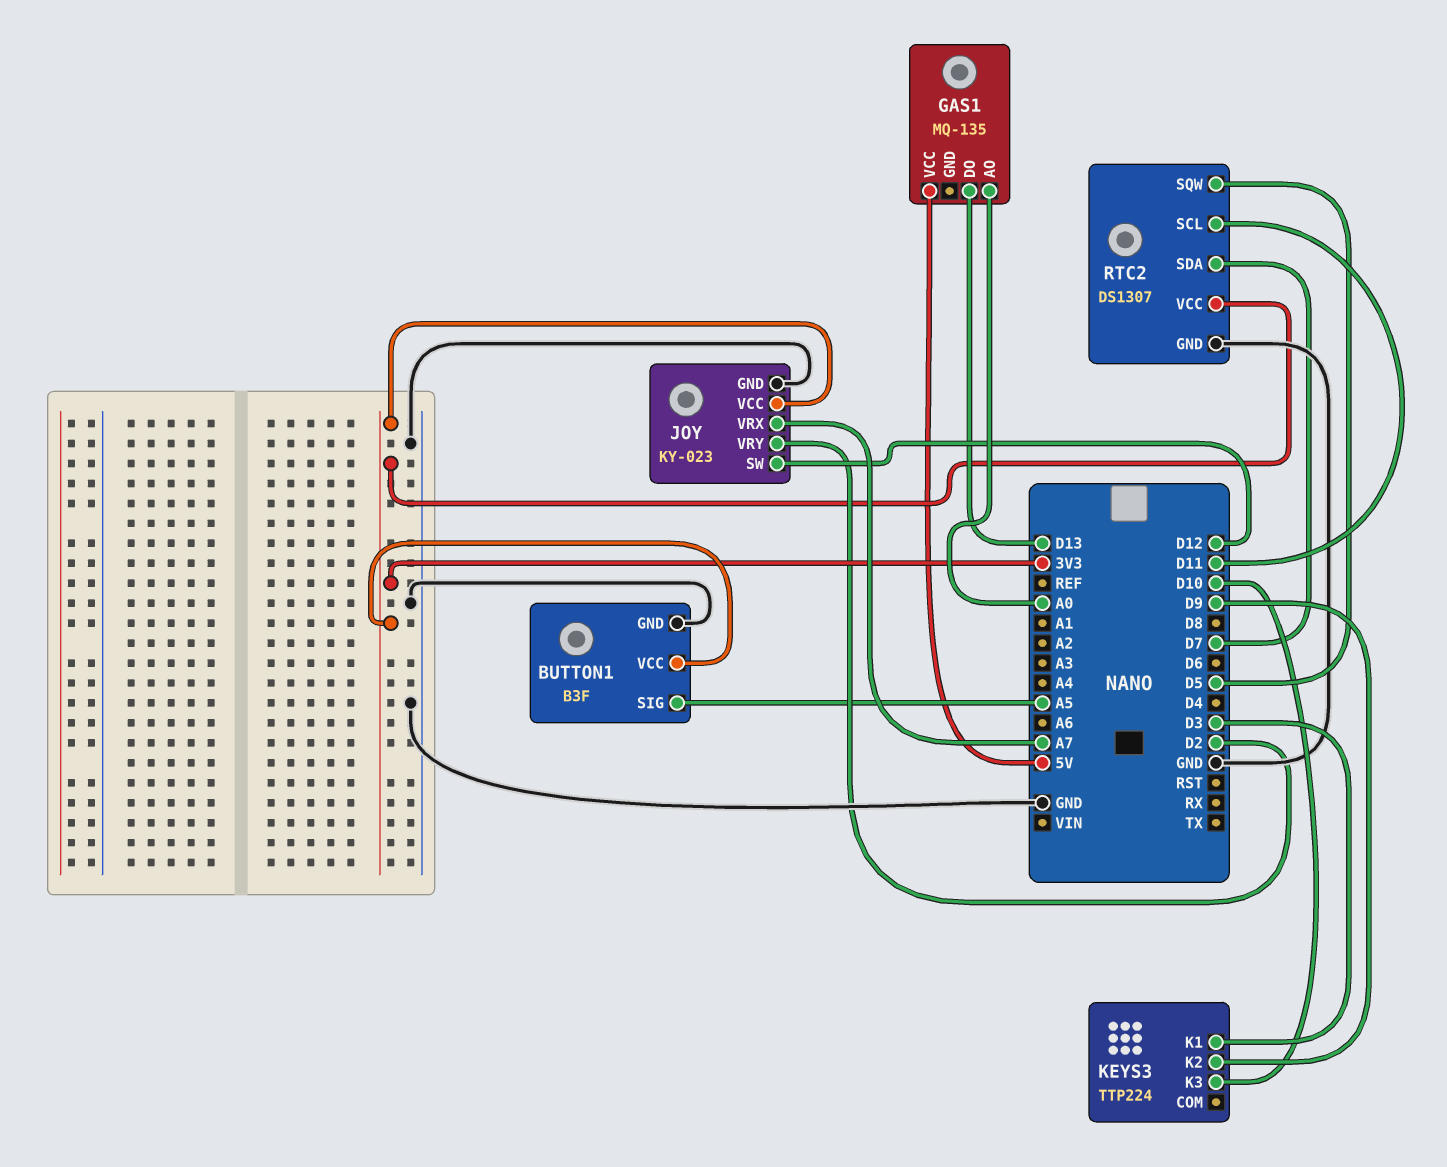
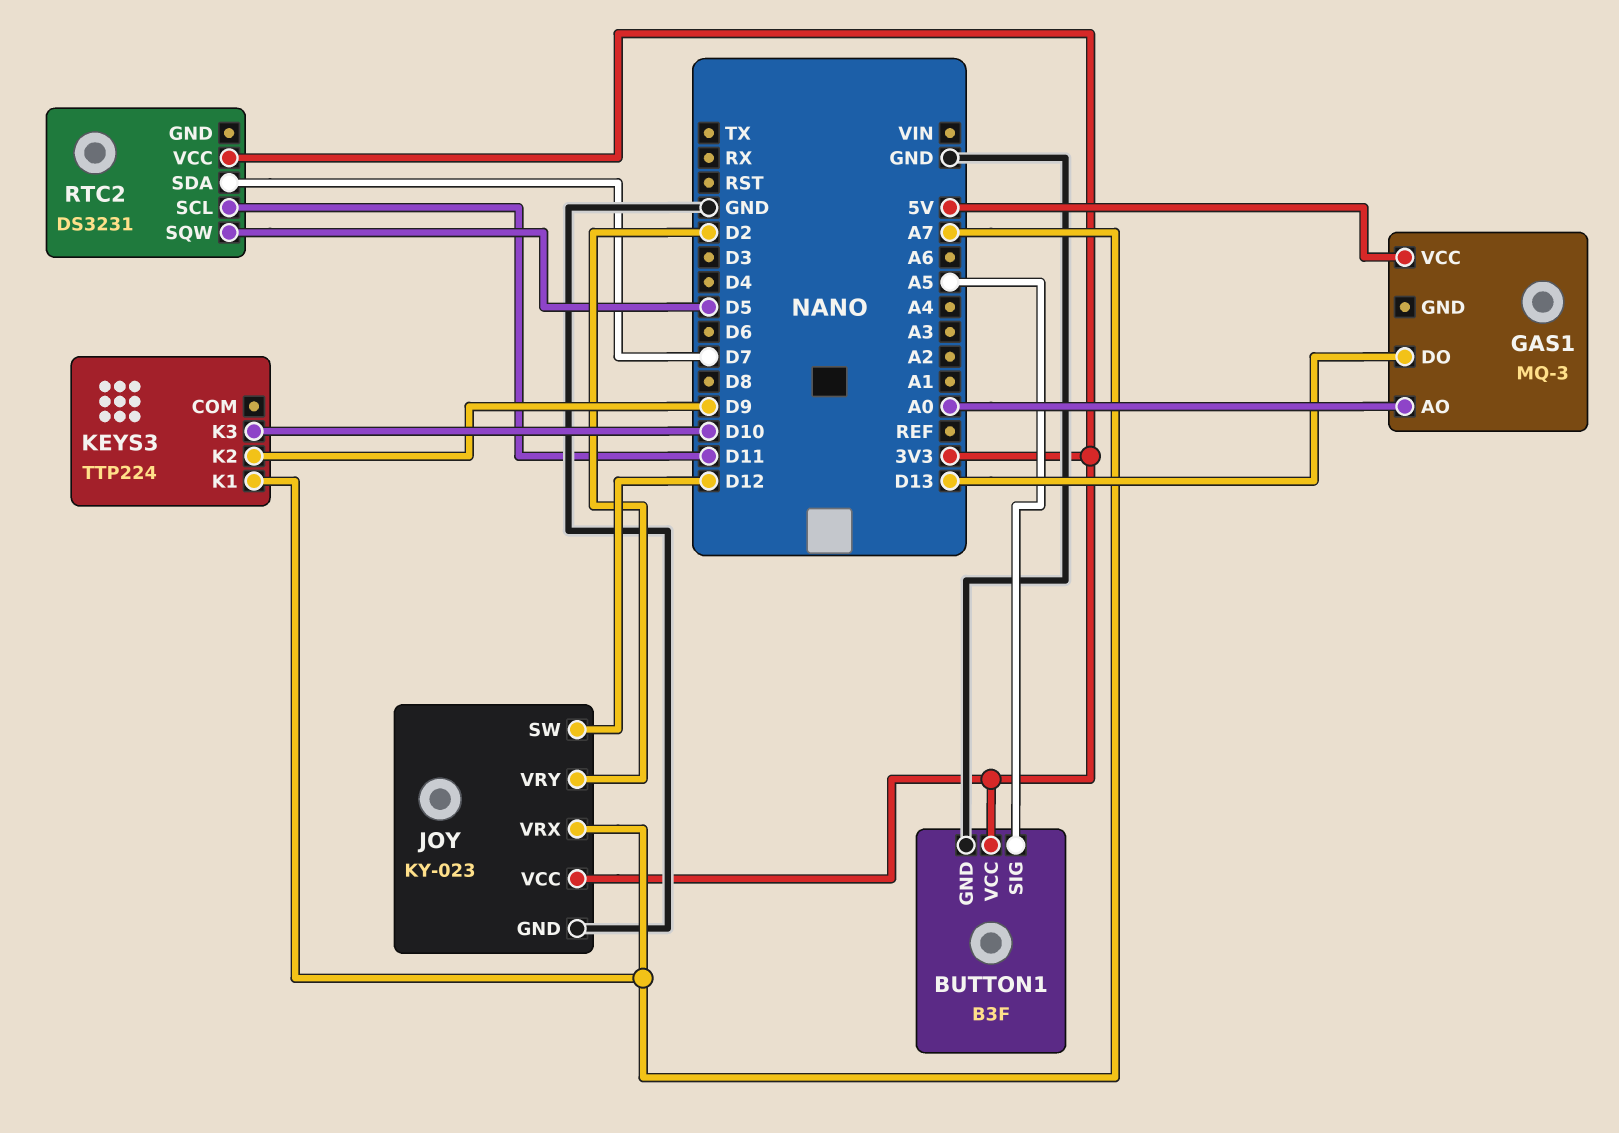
GAS1: MQ-135 -> MQ-3
KEYS3 pin K1: D3 -> A7
RTC2: DS1307 -> DS3231
RTC2 pin GND: GND -> none

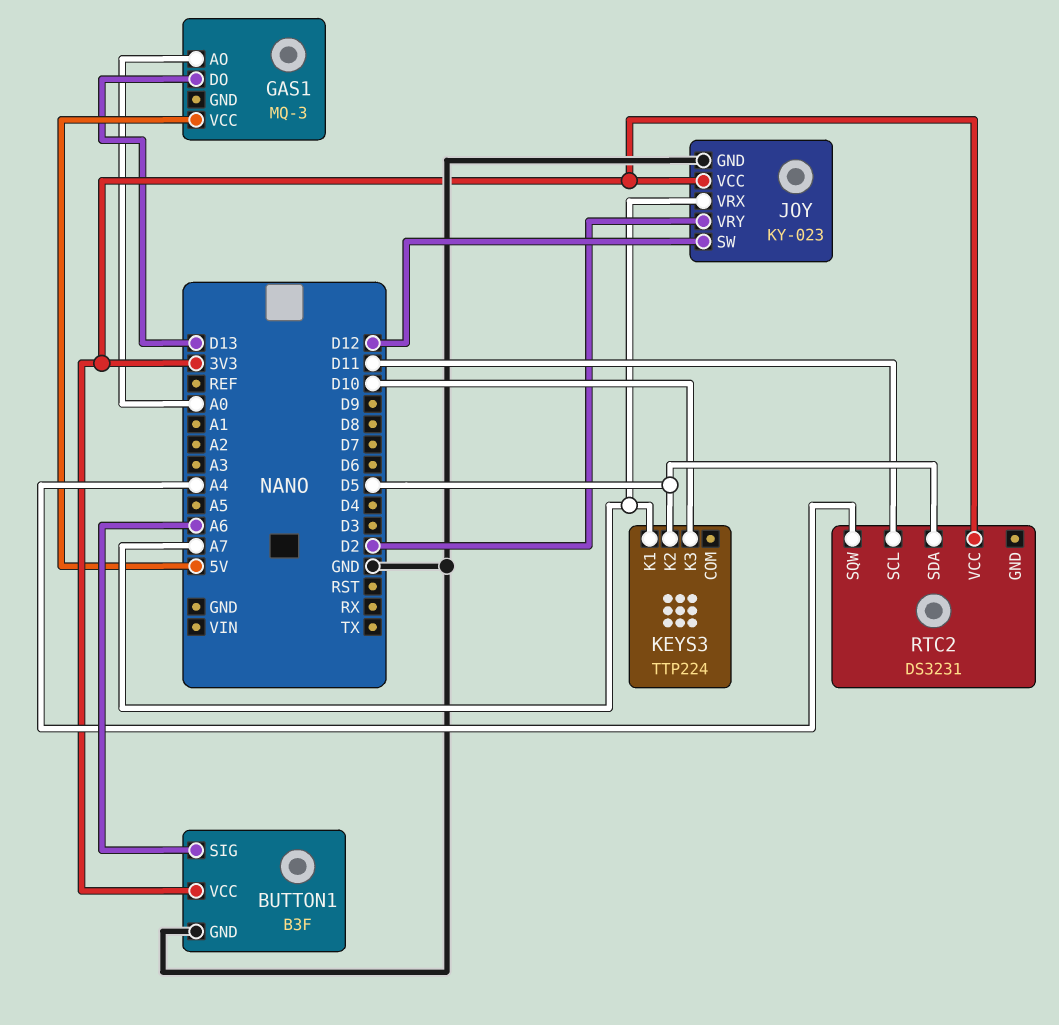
BUTTON1 pin SIG: A5 -> A6
KEYS3 pin K2: D9 -> D5
RTC2 pin SDA: D7 -> D5
RTC2 pin SQW: D5 -> A4

